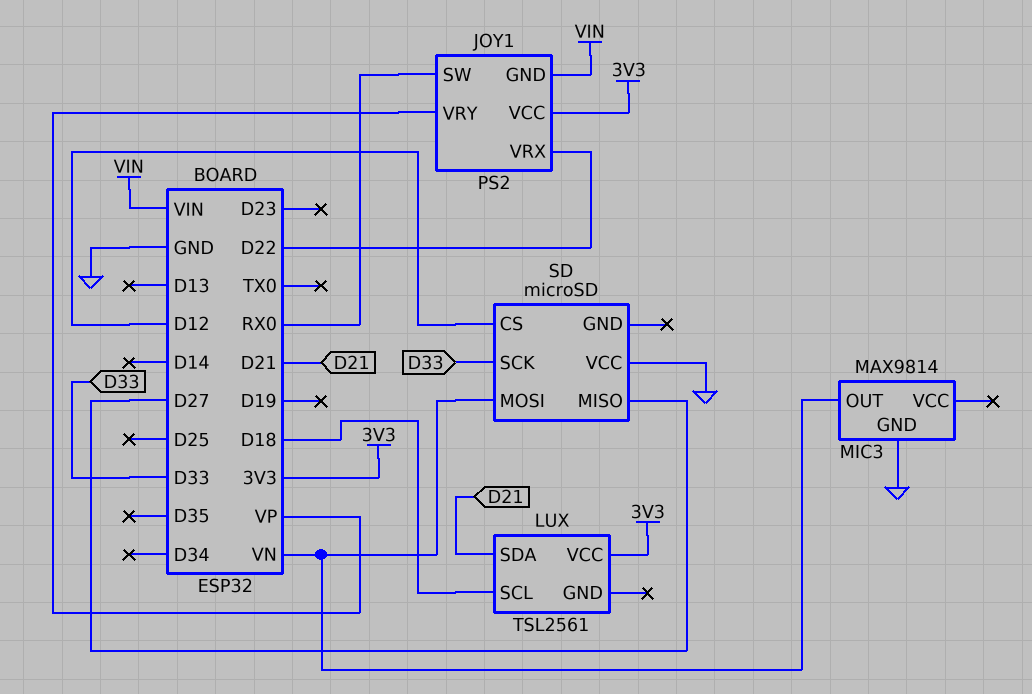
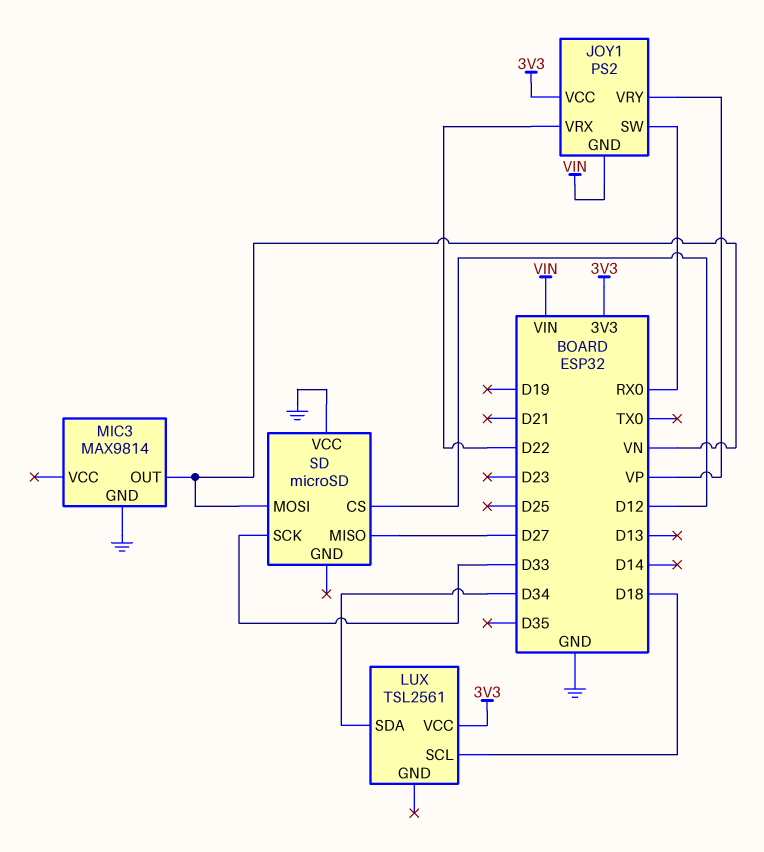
LUX pin SDA: D21 -> D34

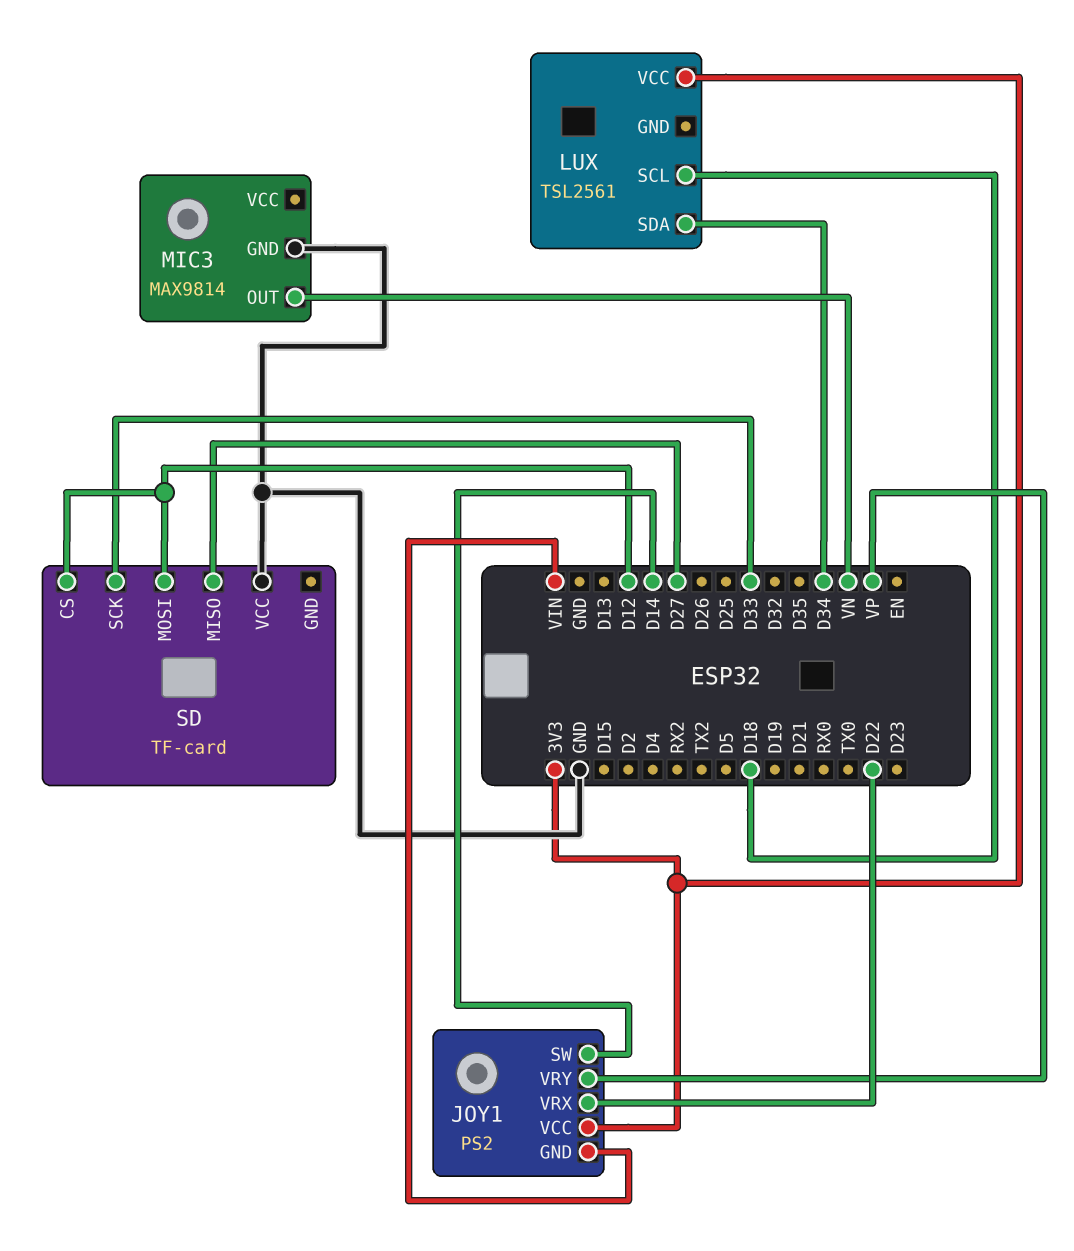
JOY1 pin SW: RX0 -> D14
SD: microSD -> TF-card
SD pin MOSI: VN -> D12

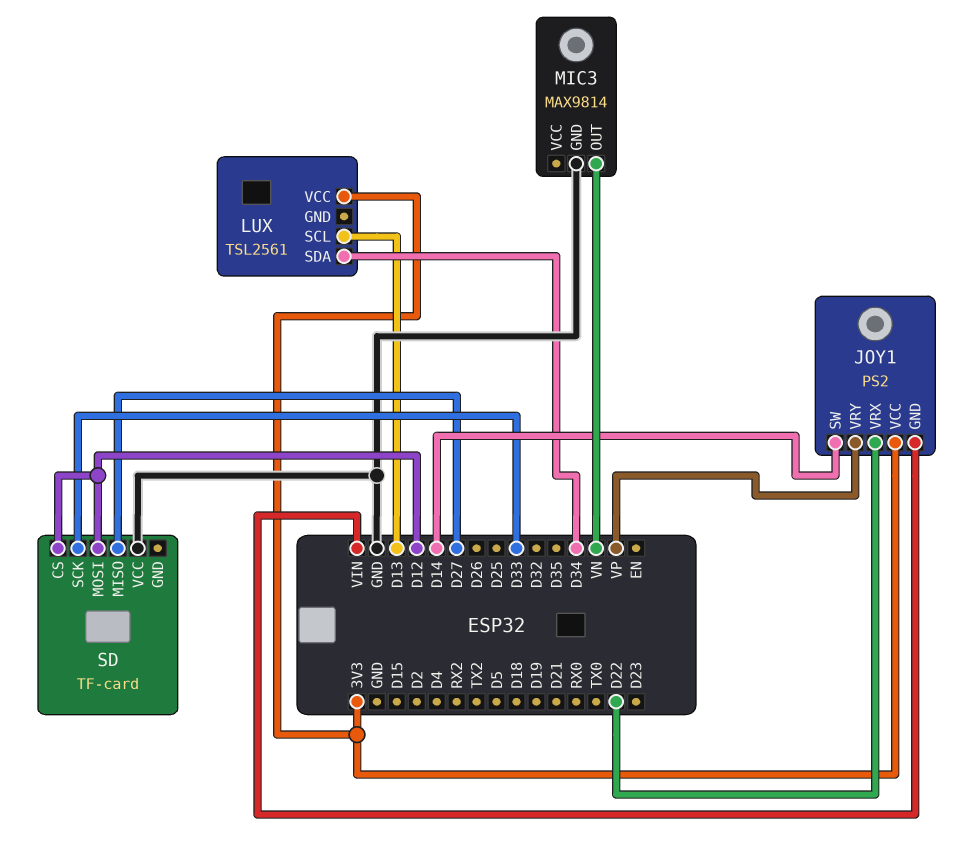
LUX pin SCL: D18 -> D13

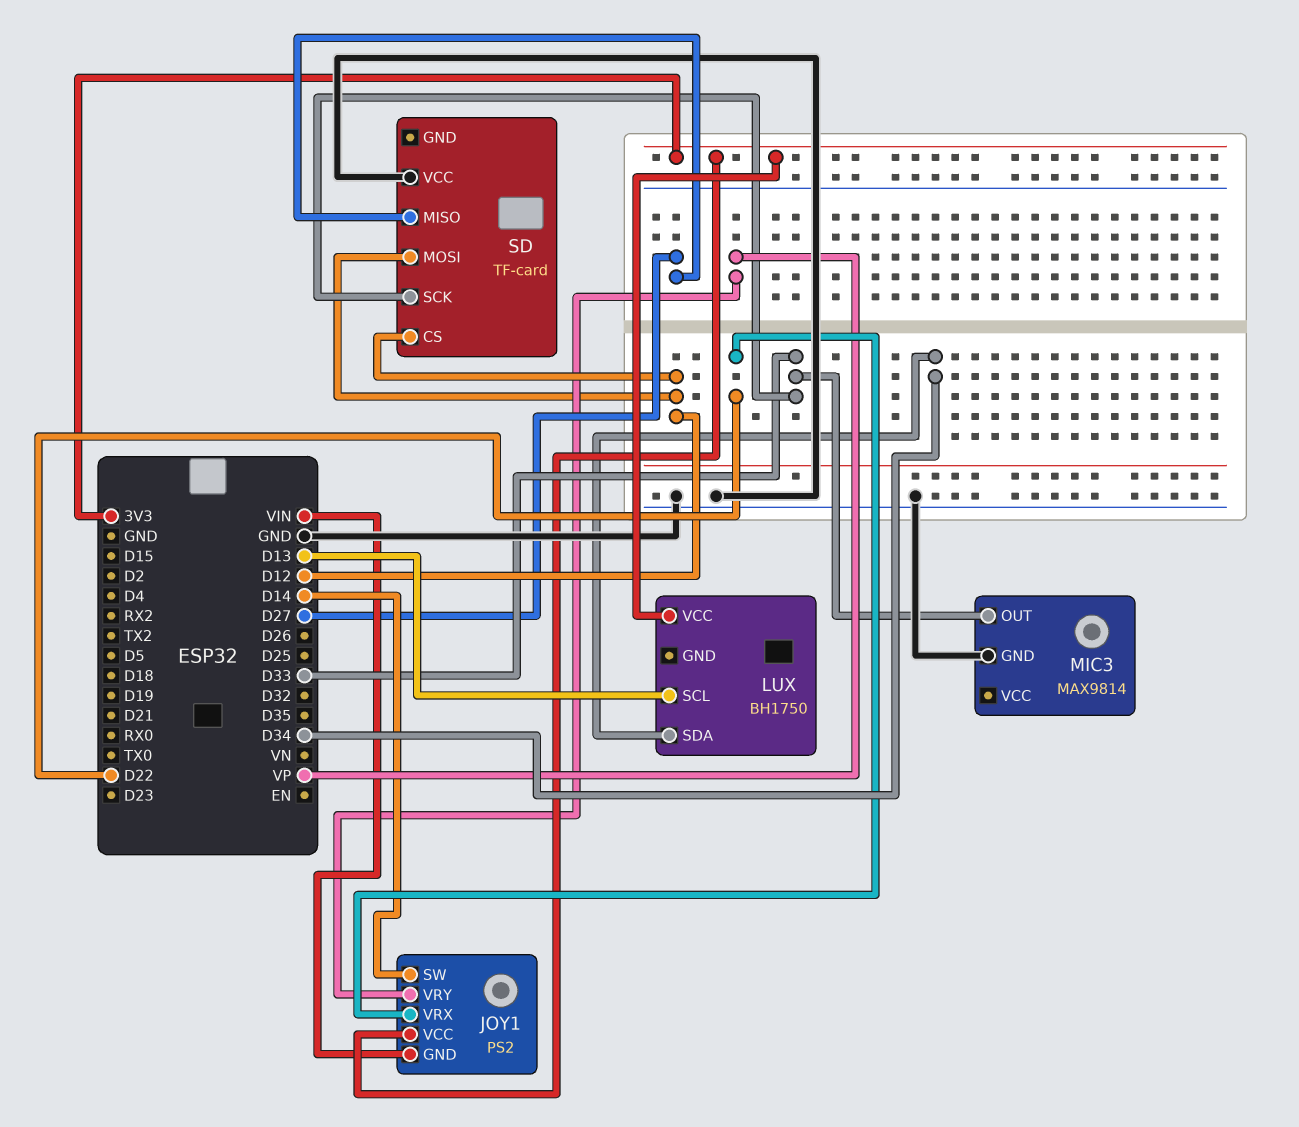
LUX: TSL2561 -> BH1750
MIC3 pin OUT: VN -> D33

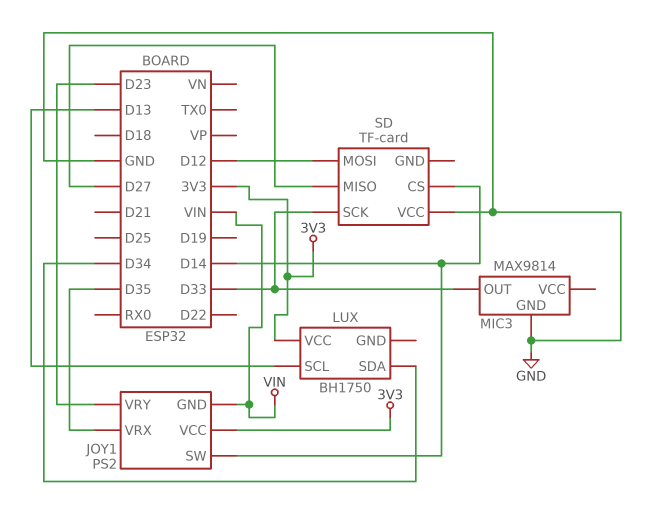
JOY1 pin VRX: D22 -> D35
JOY1 pin VRY: VP -> D23
SD pin CS: D12 -> D14

